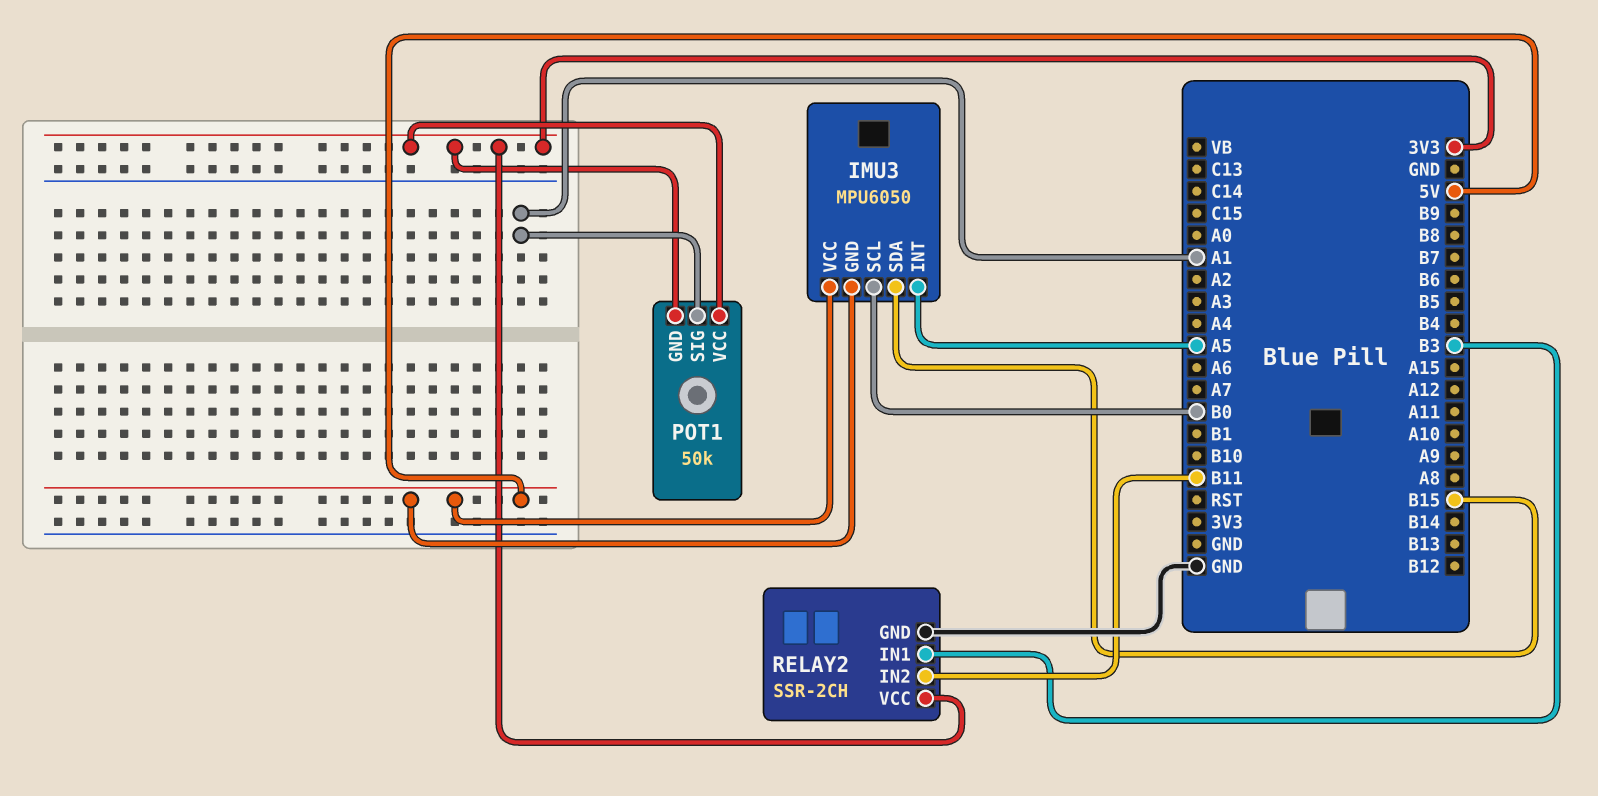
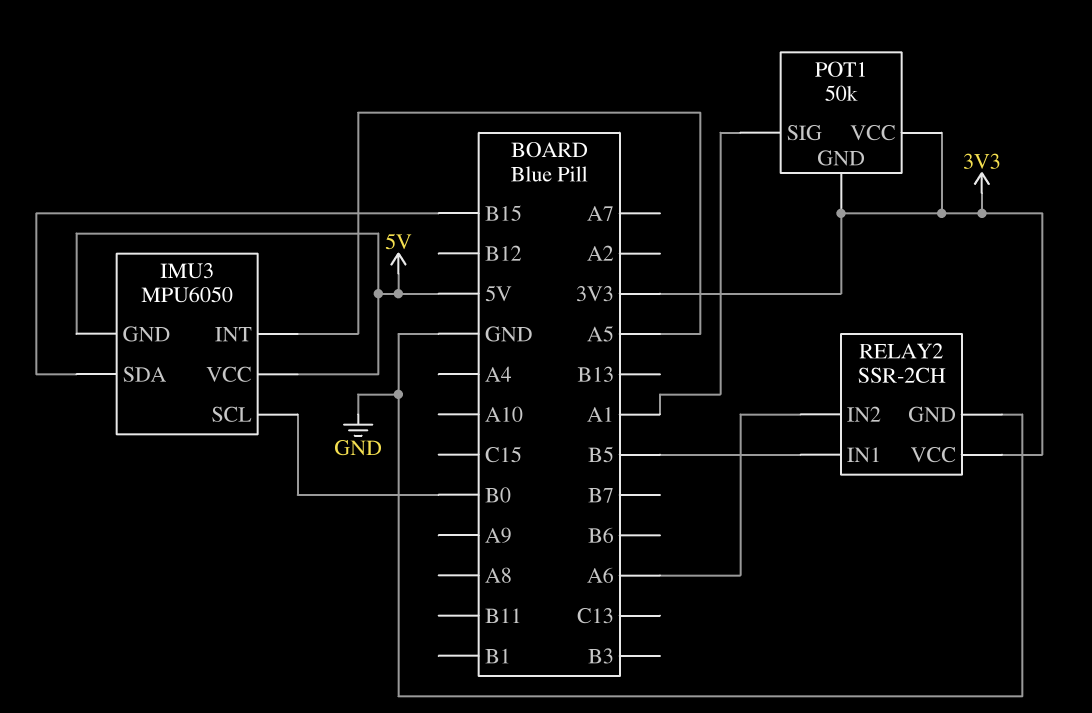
RELAY2 pin IN1: B3 -> B5
RELAY2 pin IN2: B11 -> A6

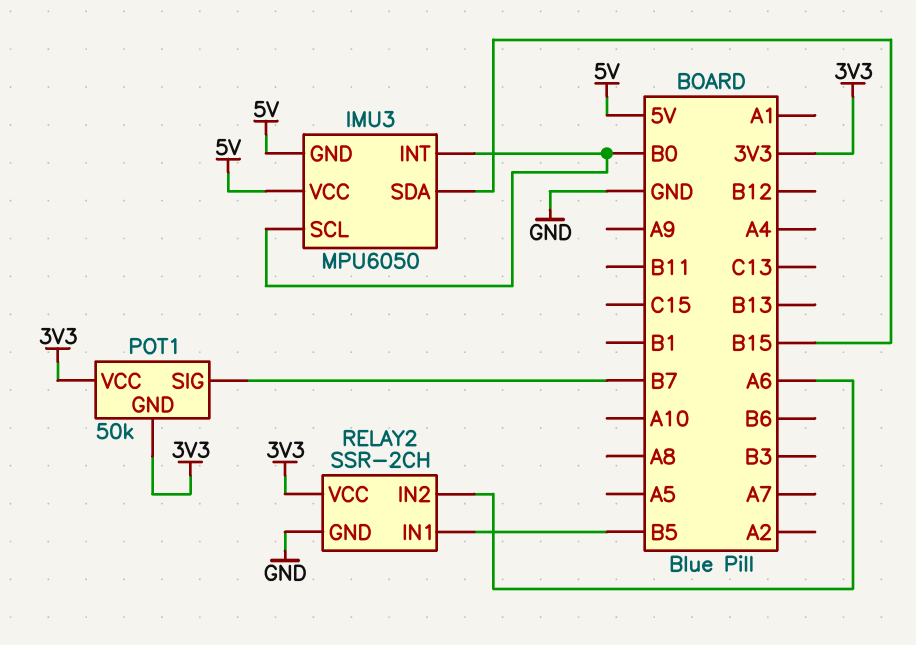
IMU3 pin INT: A5 -> B0
POT1 pin SIG: A1 -> B7

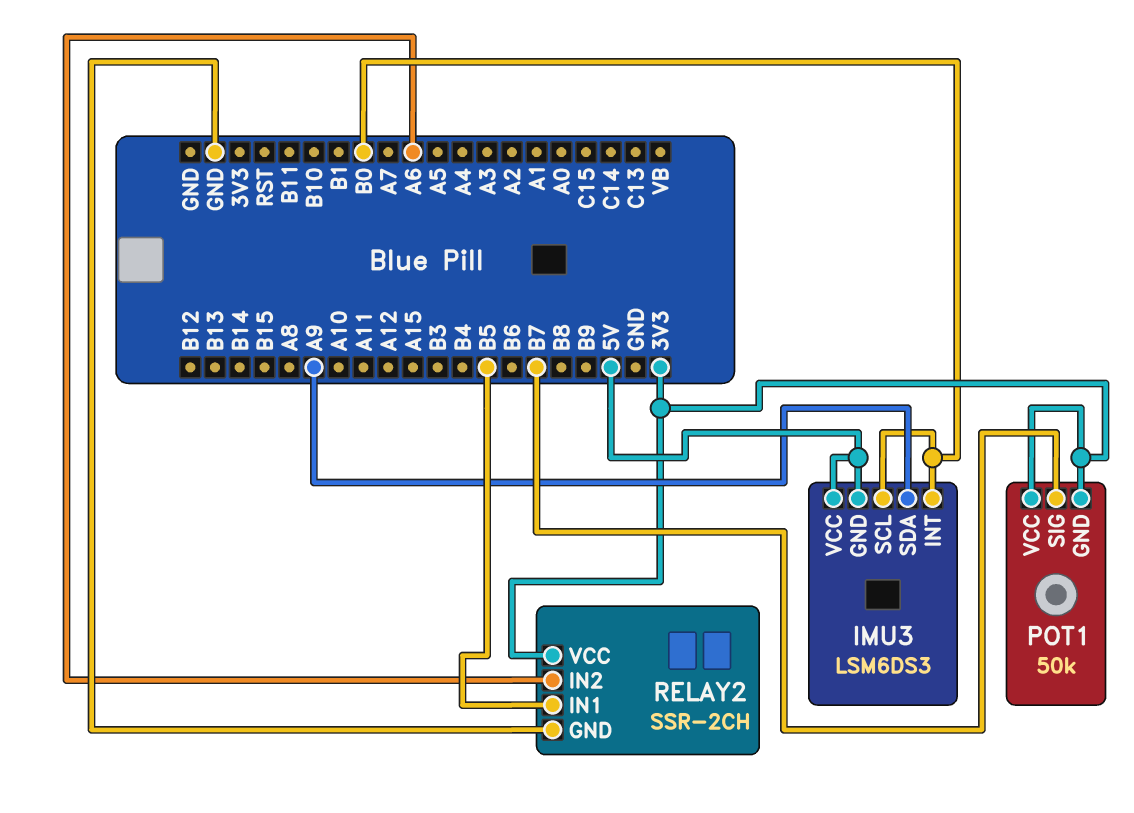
IMU3: MPU6050 -> LSM6DS3
IMU3 pin SDA: B15 -> A9

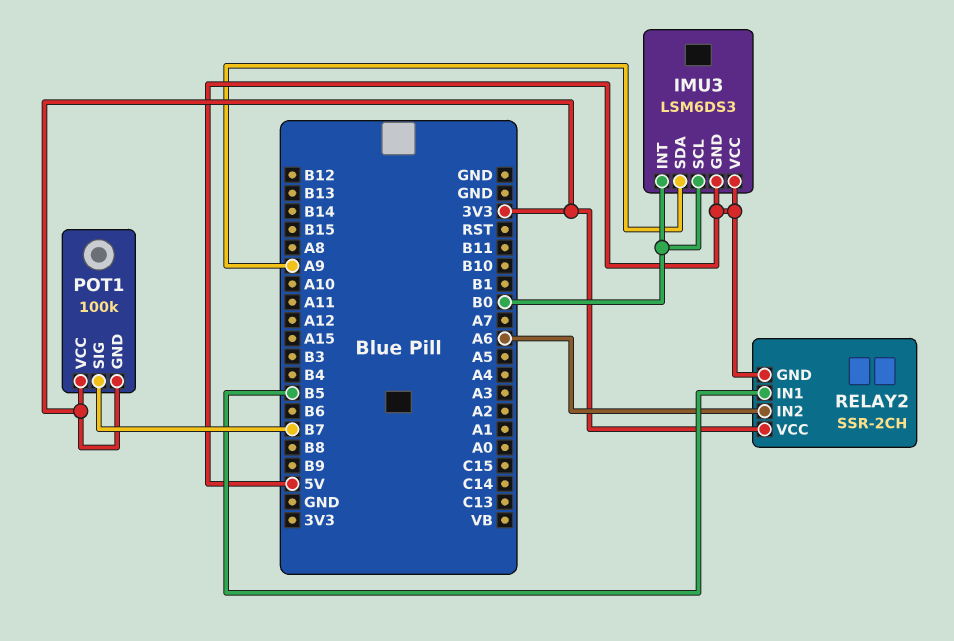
POT1: 50k -> 100k
RELAY2 pin GND: GND -> 5V

